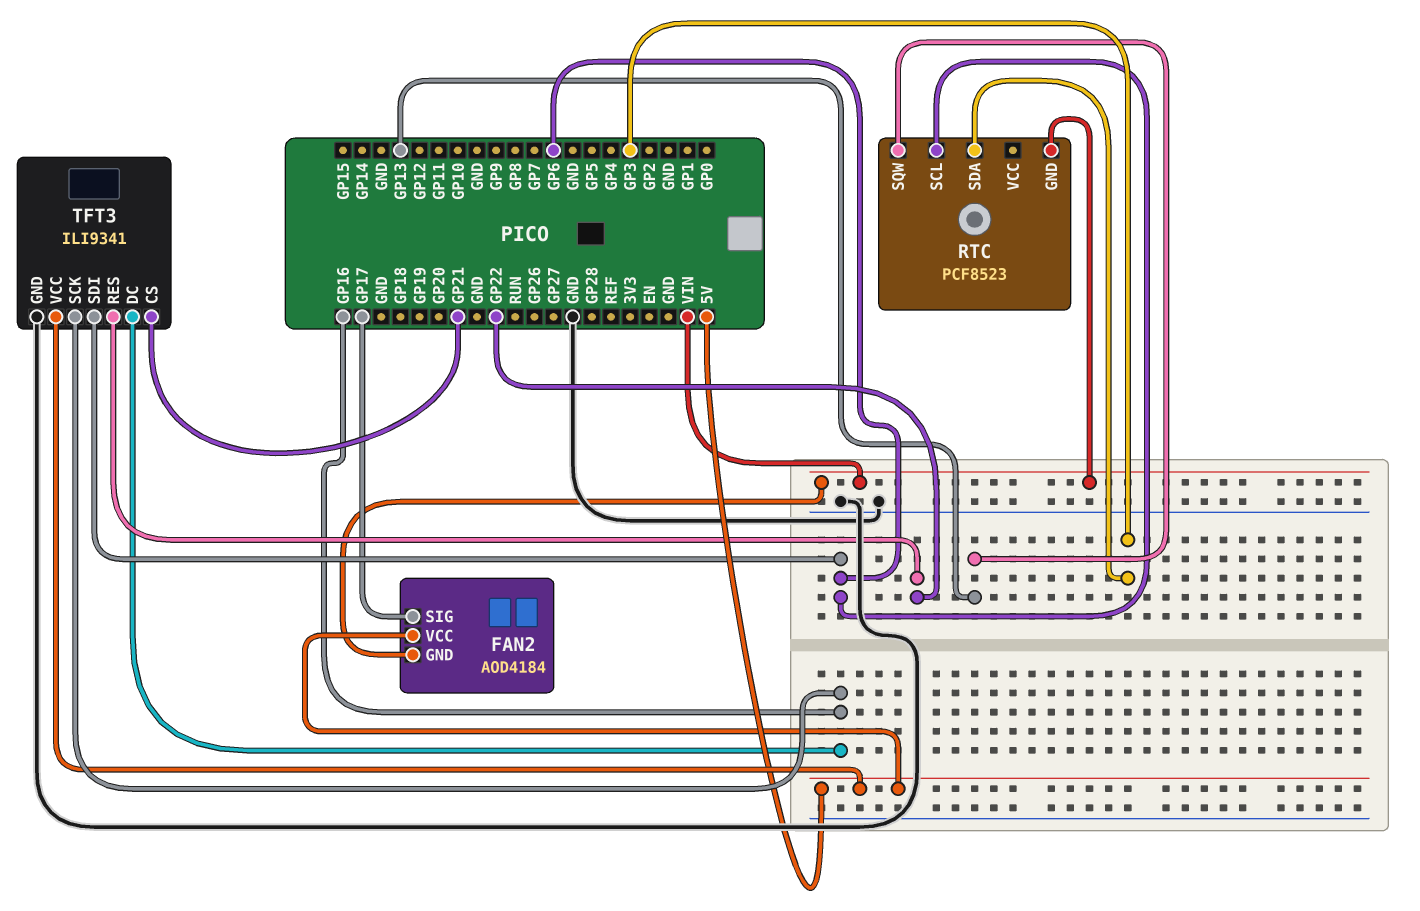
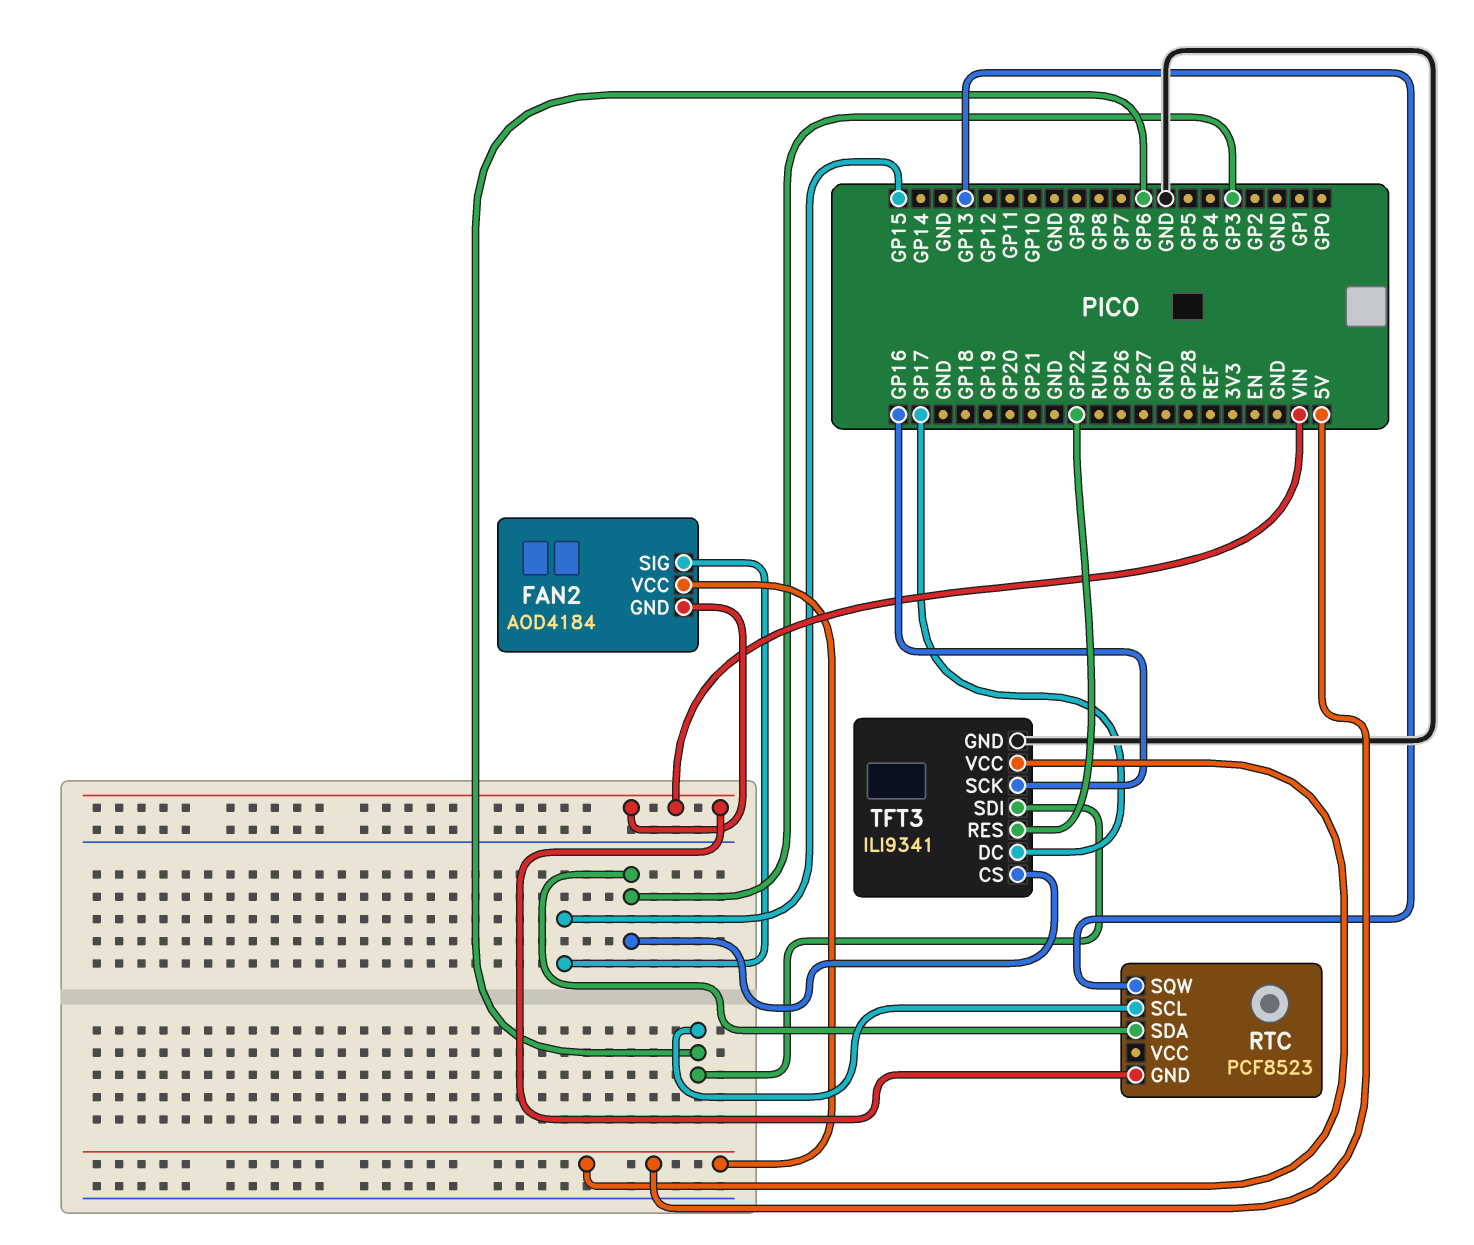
FAN2 pin SIG: GP17 -> GP15
TFT3 pin CS: GP21 -> GP3
TFT3 pin DC: GP16 -> GP17

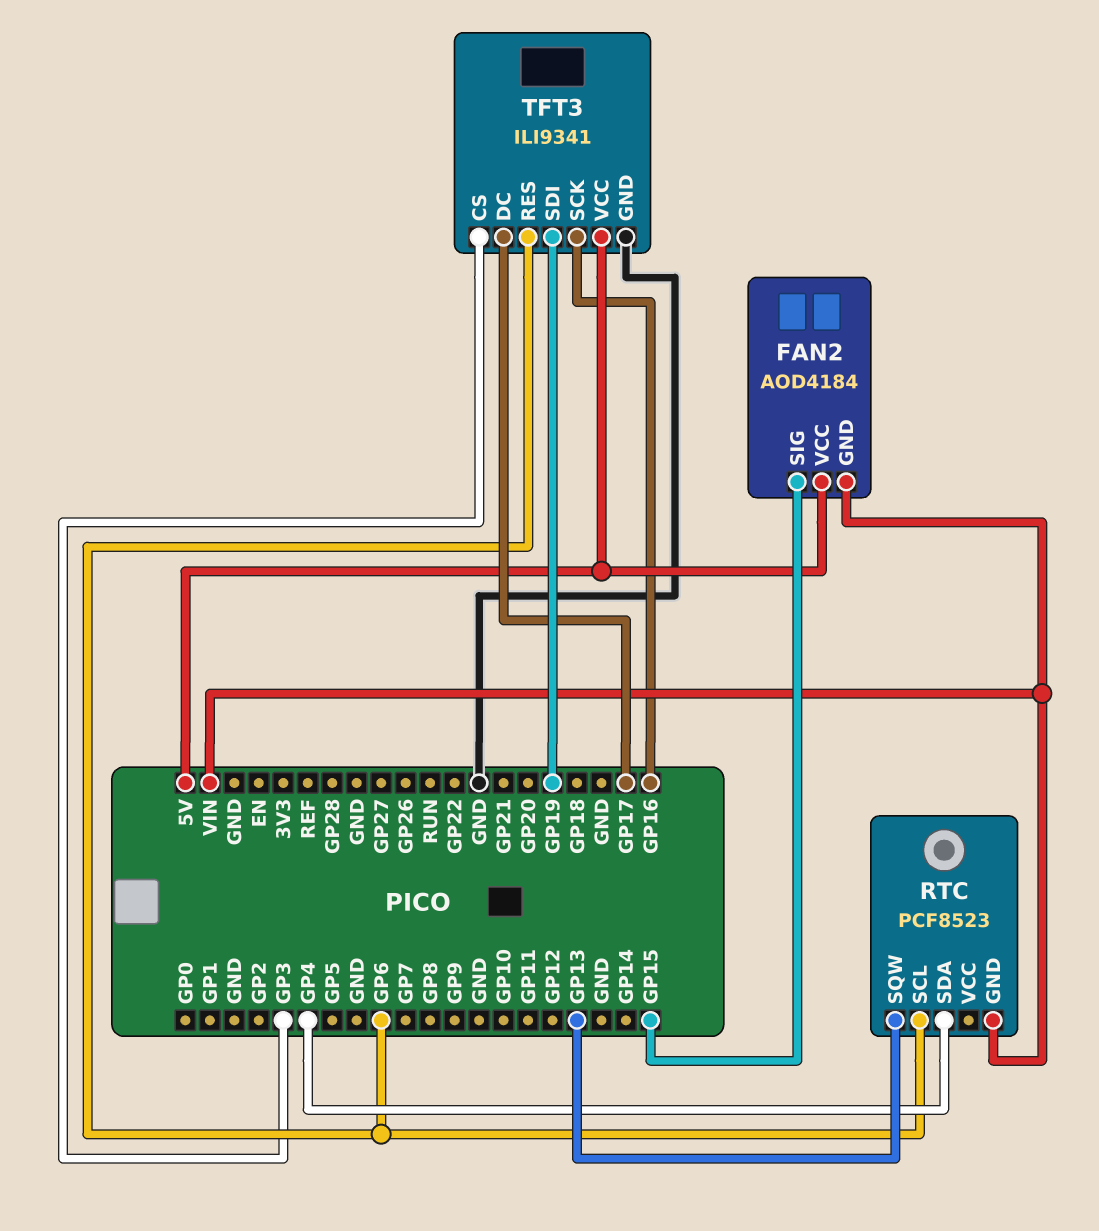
RTC pin SDA: GP3 -> GP4
TFT3 pin RES: GP22 -> GP6
TFT3 pin SDI: GP6 -> GP19

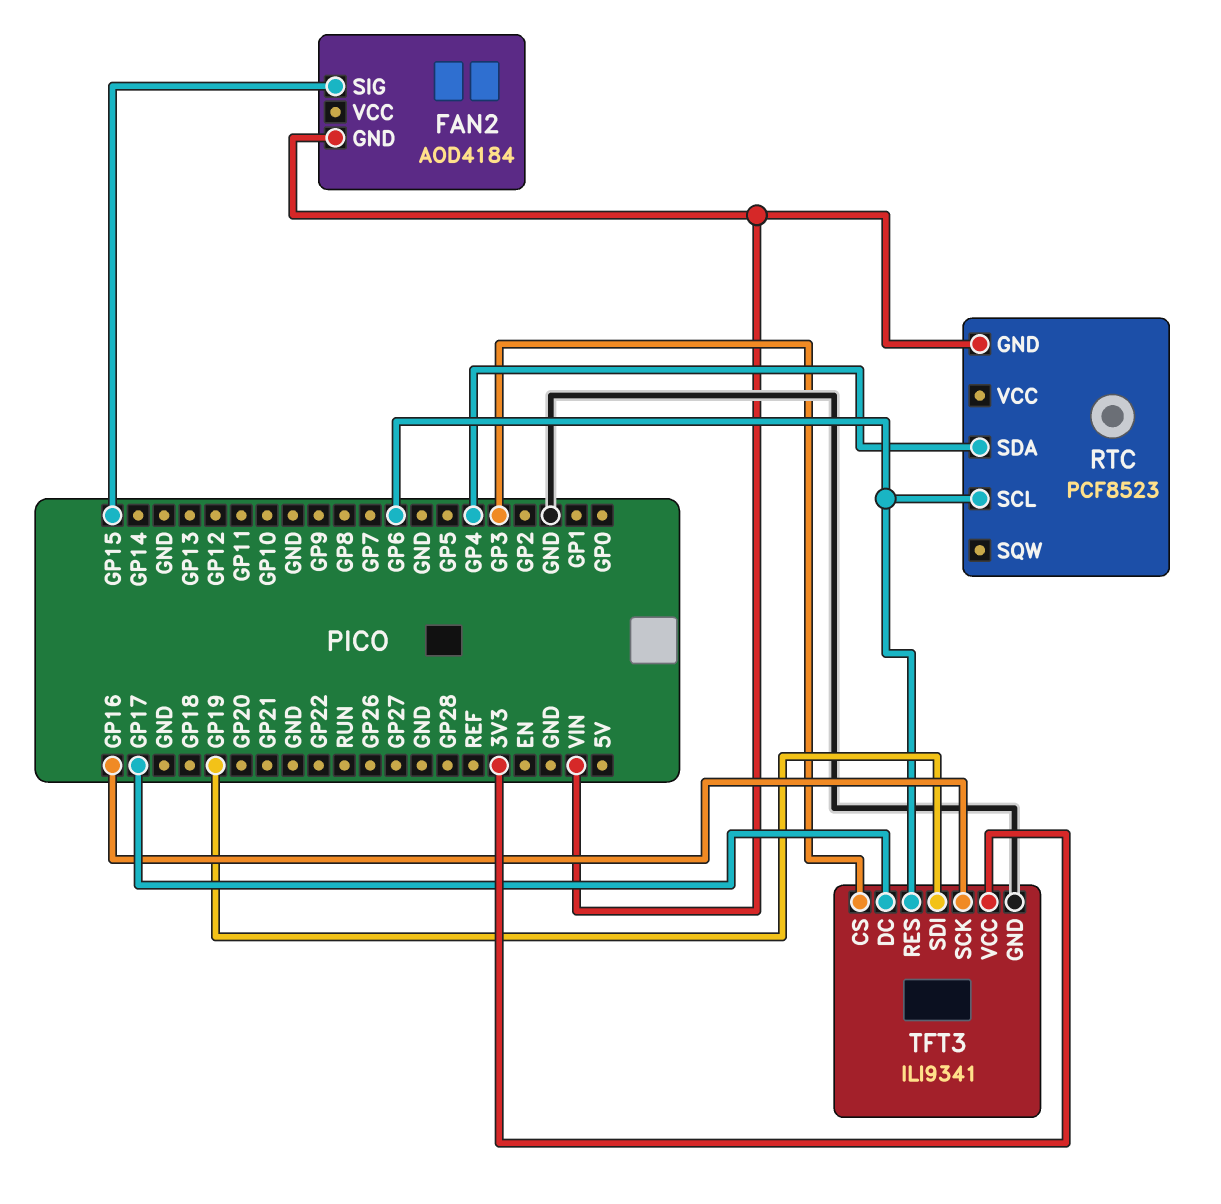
FAN2 pin VCC: 5V -> none
RTC pin SQW: GP13 -> none
TFT3 pin VCC: 5V -> 3V3

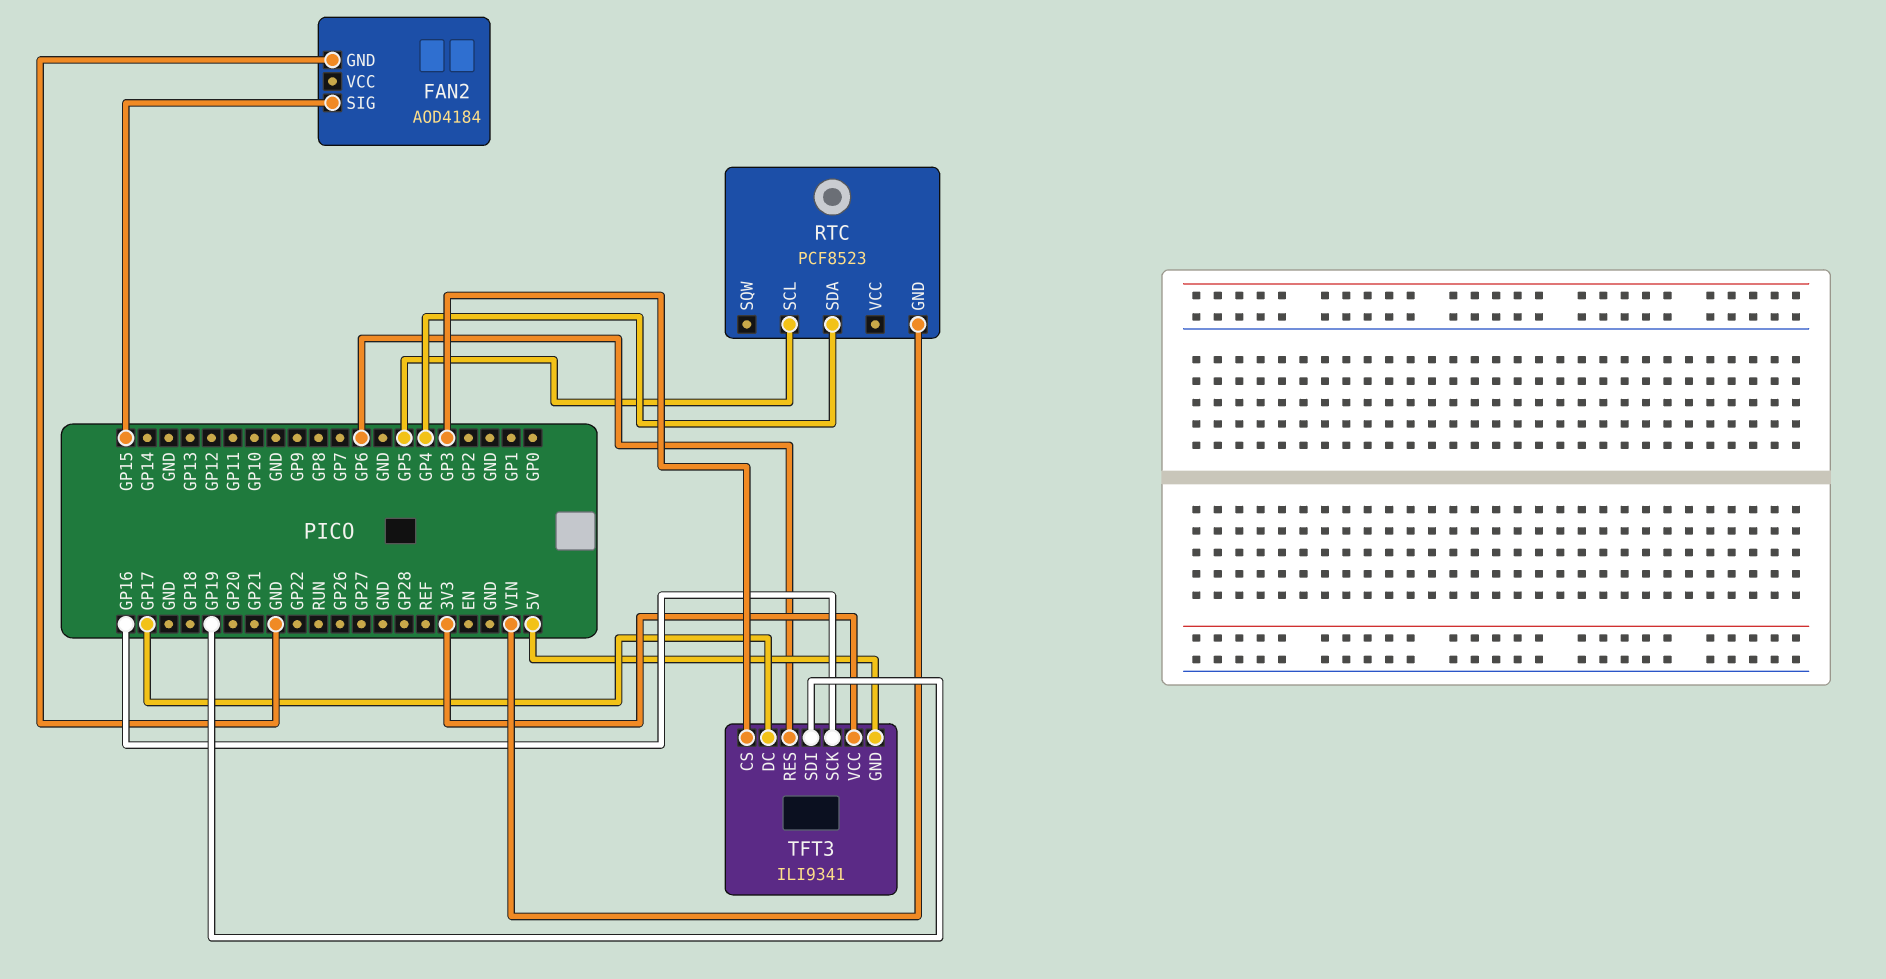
FAN2 pin GND: VIN -> GND
RTC pin SCL: GP6 -> GP5
TFT3 pin GND: GND -> 5V

